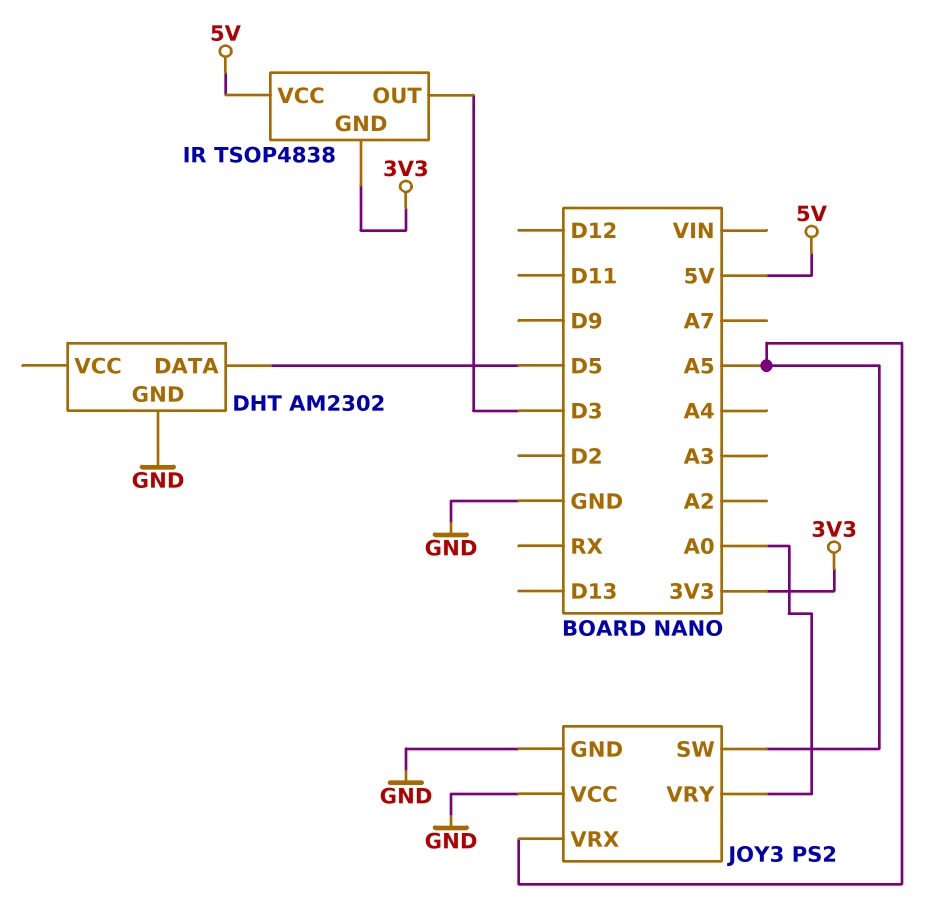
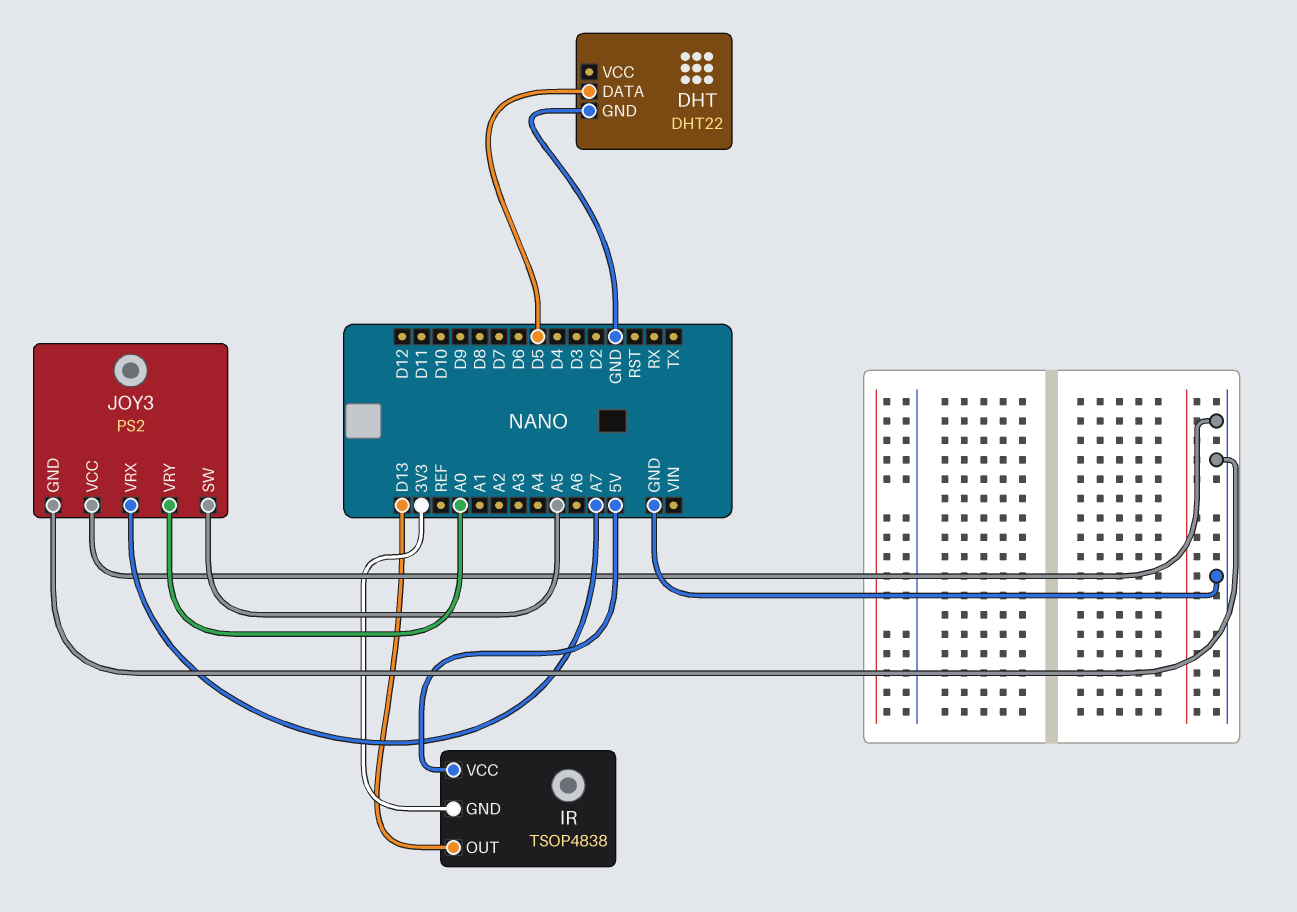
DHT: AM2302 -> DHT22
IR pin OUT: D3 -> D13
JOY3 pin VRX: A5 -> A7

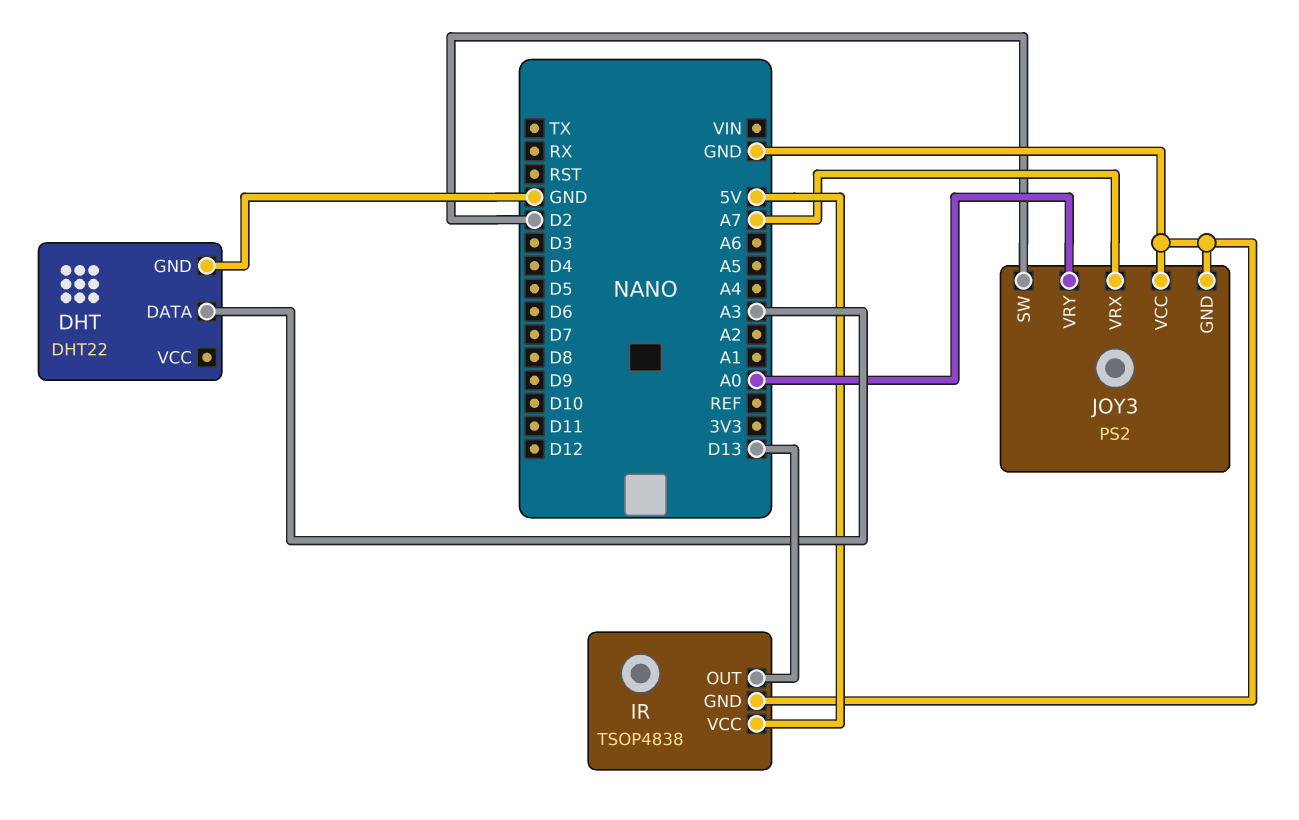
DHT pin DATA: D5 -> A3
IR pin GND: 3V3 -> GND
JOY3 pin SW: A5 -> D2

